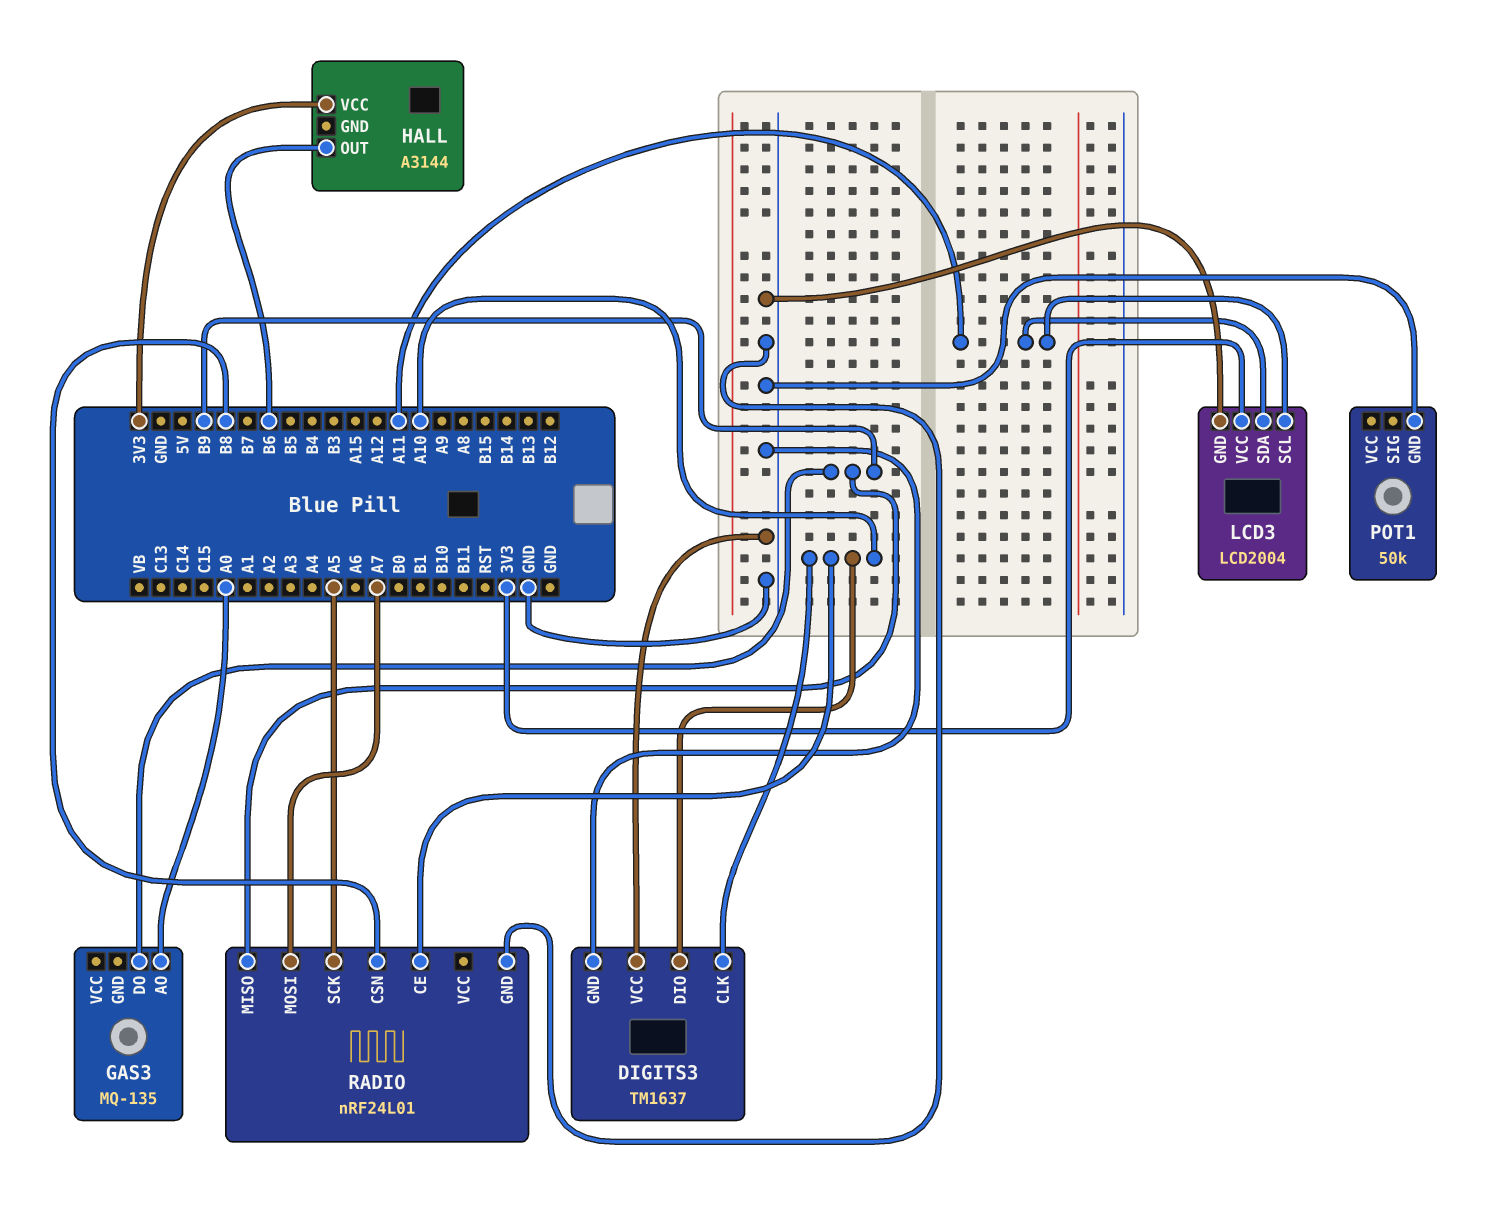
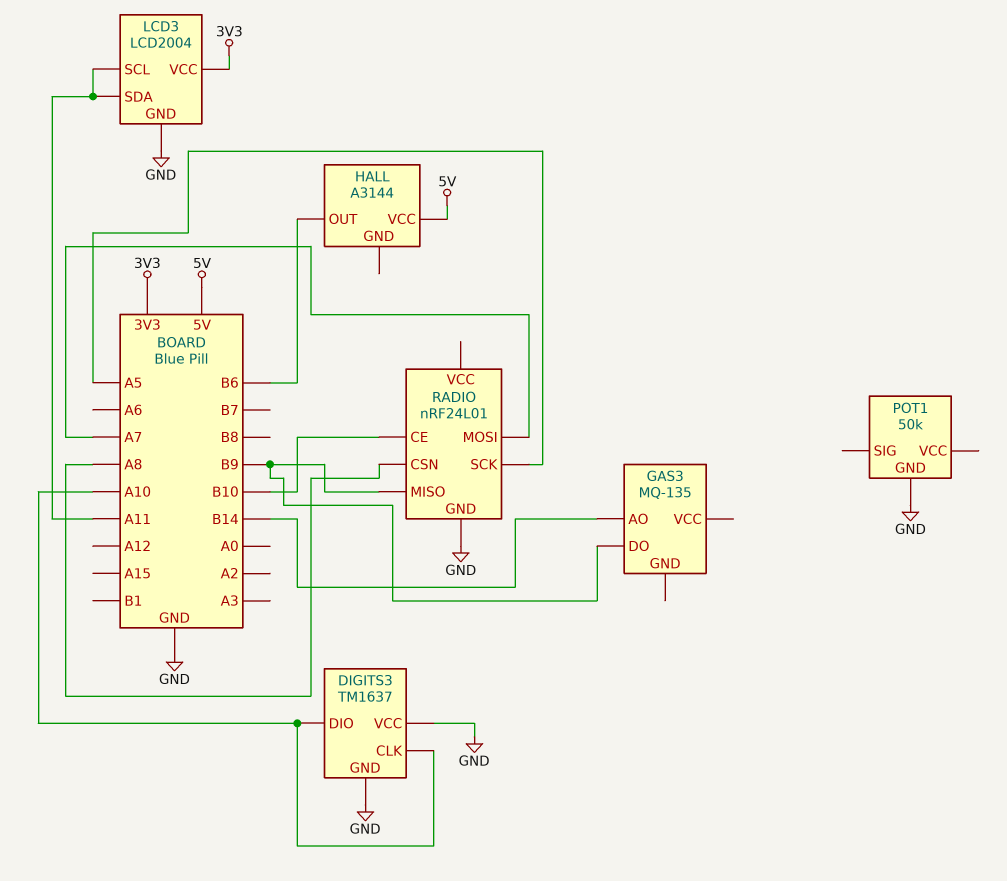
GAS3 pin AO: A0 -> B14
HALL pin VCC: 3V3 -> 5V
RADIO pin CE: A10 -> B10
RADIO pin CSN: B8 -> A8

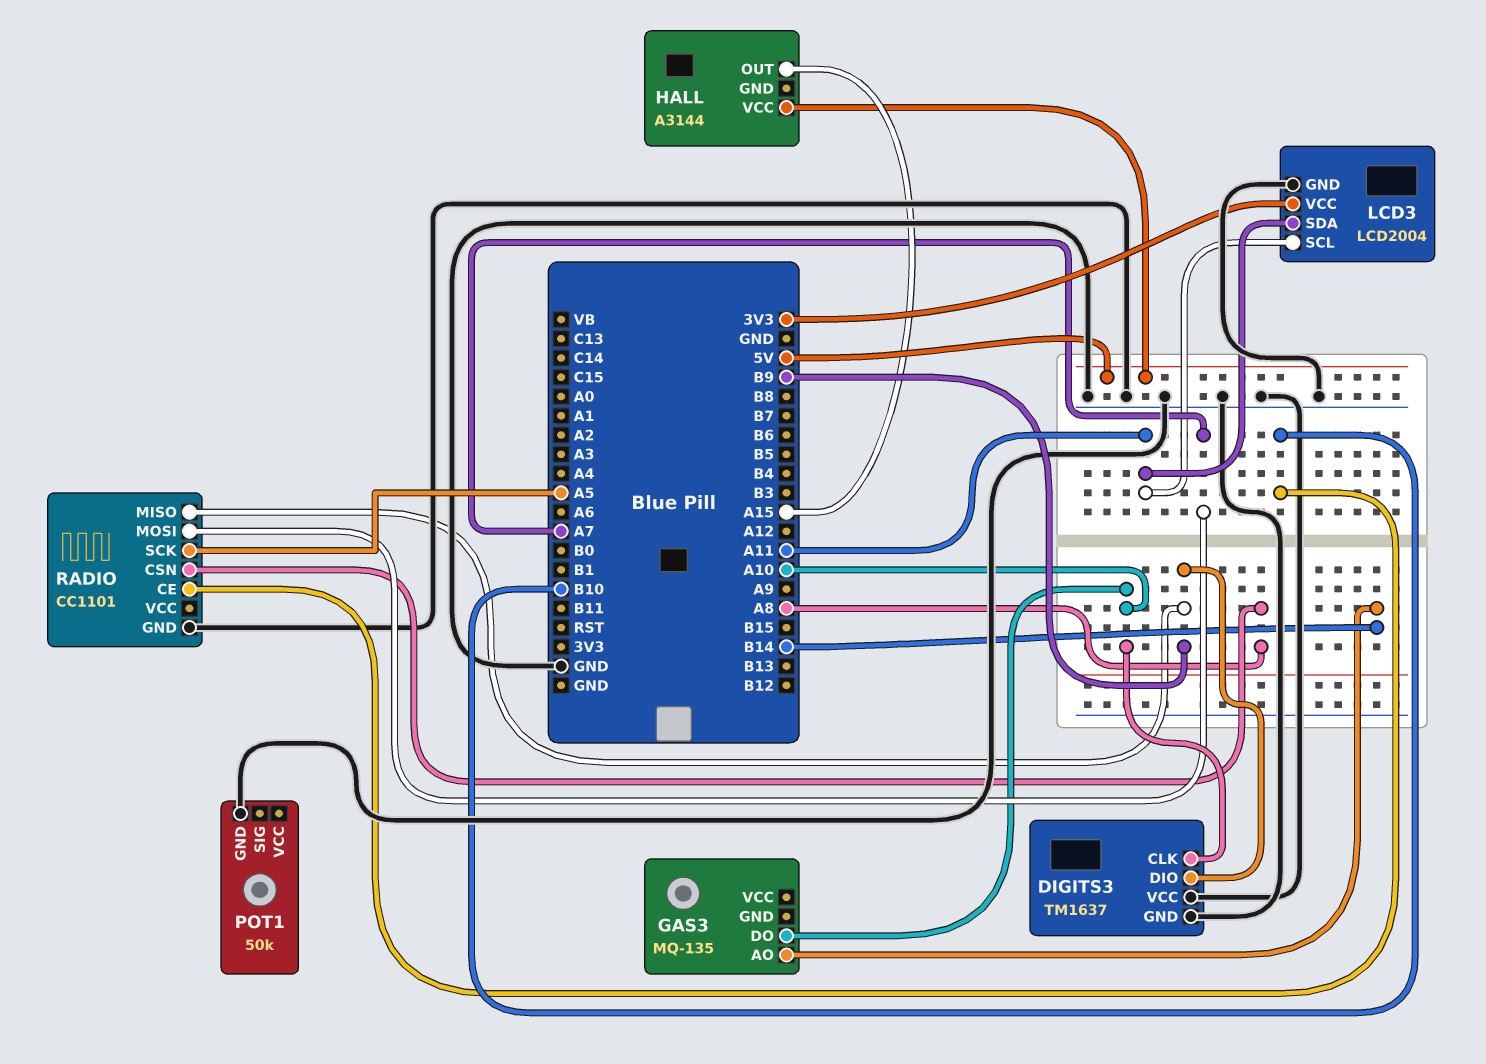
DIGITS3 pin DIO: A10 -> B9
GAS3 pin DO: B9 -> A10
HALL pin OUT: B6 -> A15
RADIO: nRF24L01 -> CC1101

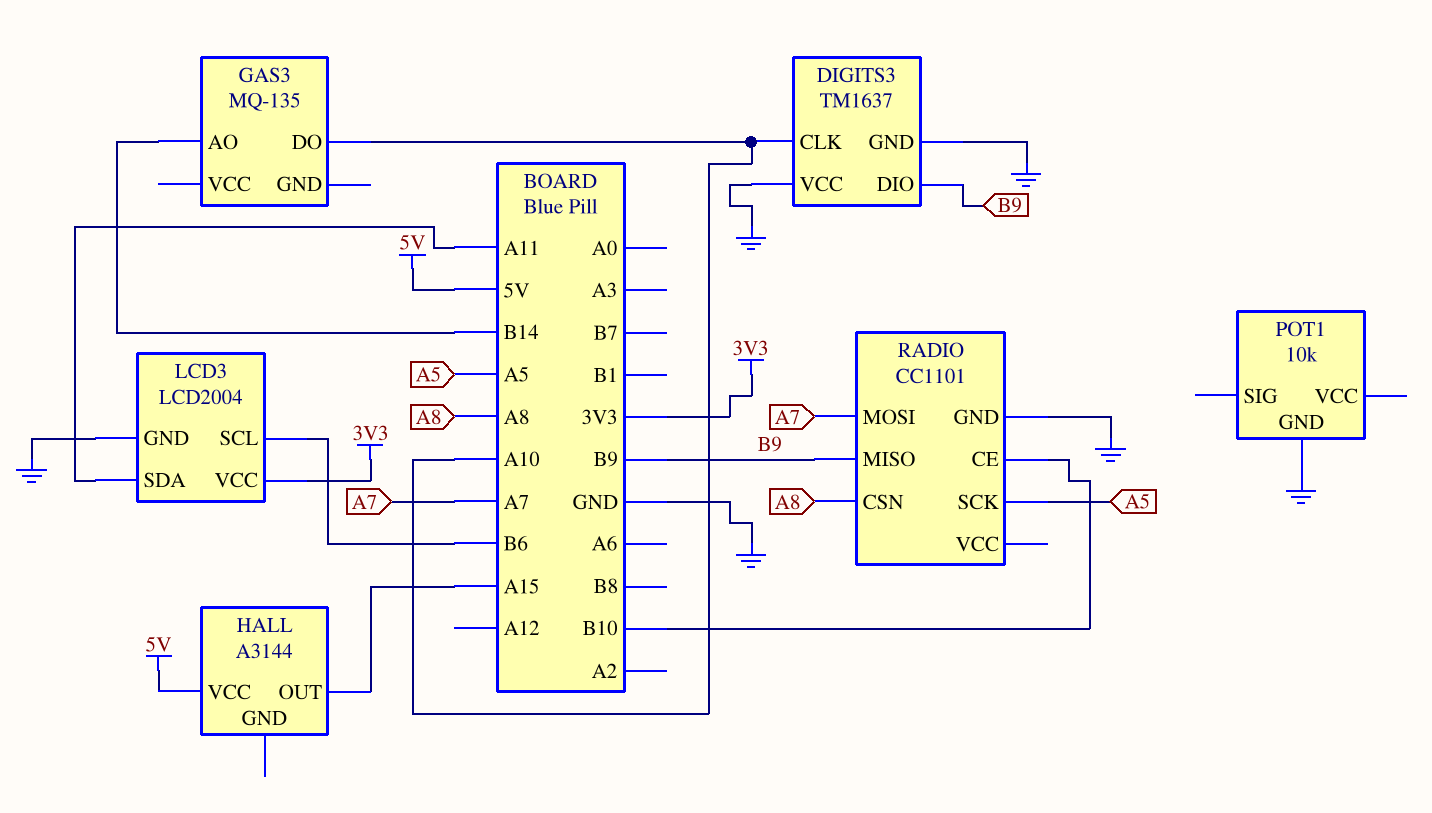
LCD3 pin SCL: A11 -> B6
POT1: 50k -> 10k

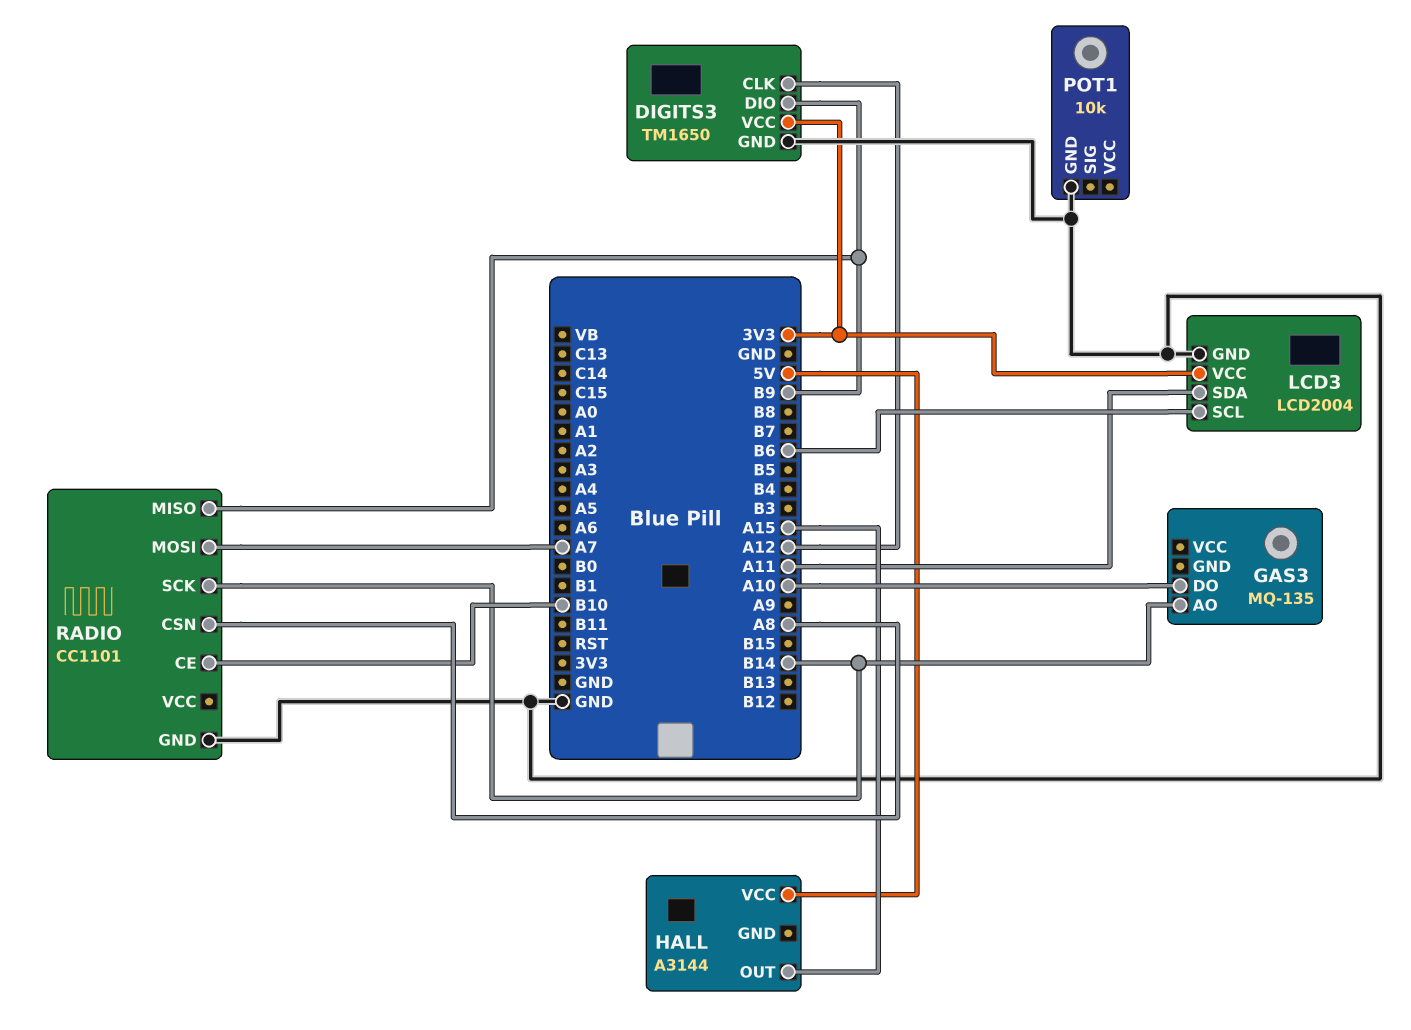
DIGITS3: TM1637 -> TM1650
DIGITS3 pin CLK: A10 -> A12
DIGITS3 pin VCC: GND -> 3V3
RADIO pin SCK: A5 -> B14

